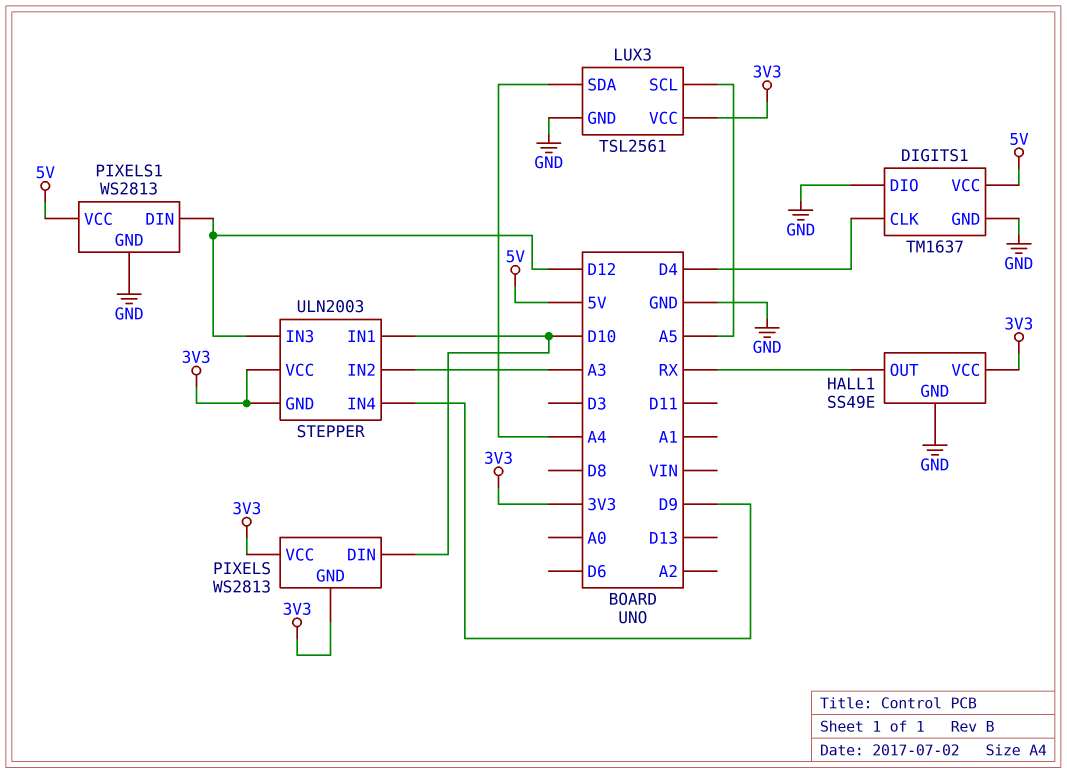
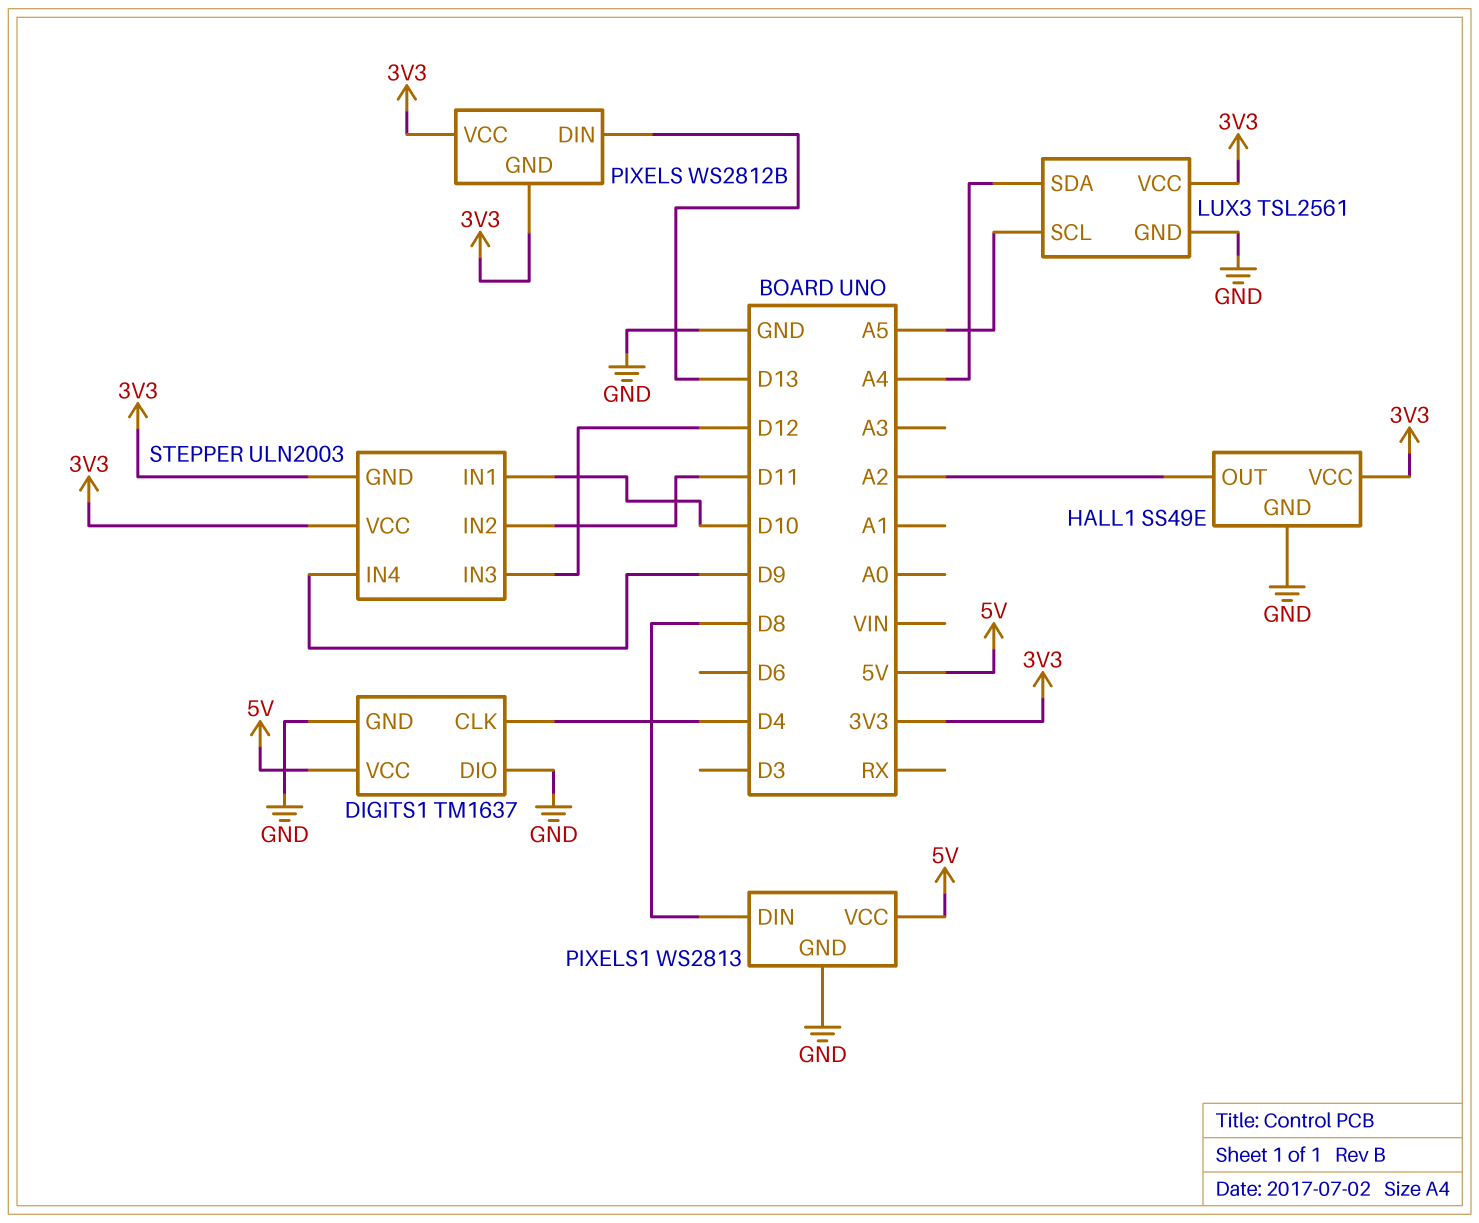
HALL1 pin OUT: RX -> A2
PIXELS: WS2813 -> WS2812B
PIXELS pin DIN: D10 -> D13
PIXELS1 pin DIN: D12 -> D8
STEPPER pin IN2: A3 -> D11

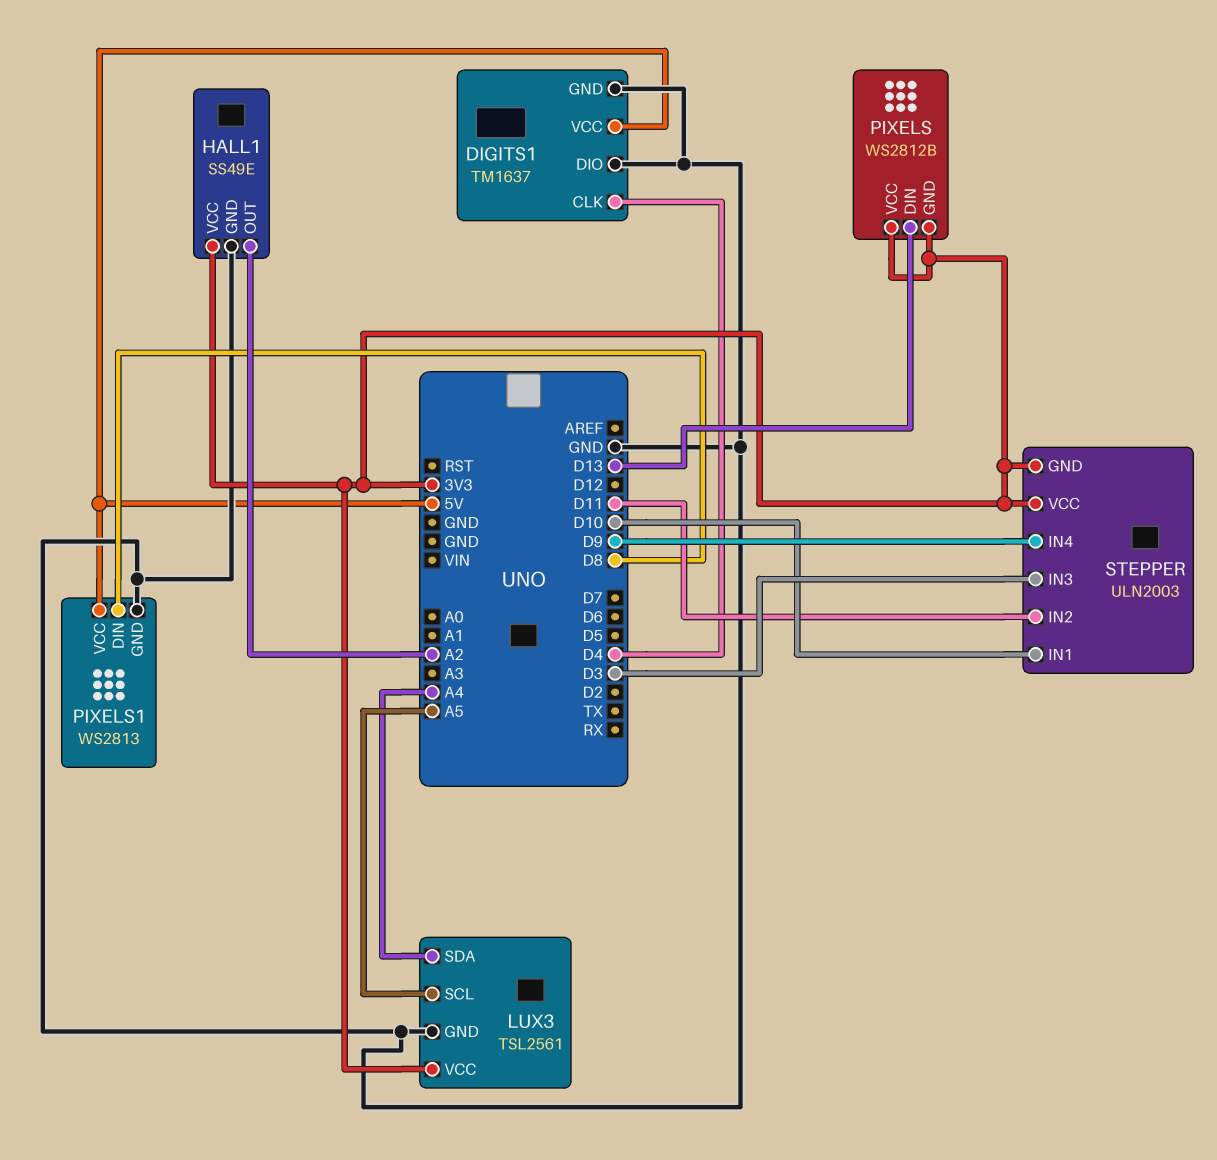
STEPPER pin IN3: D12 -> D3

